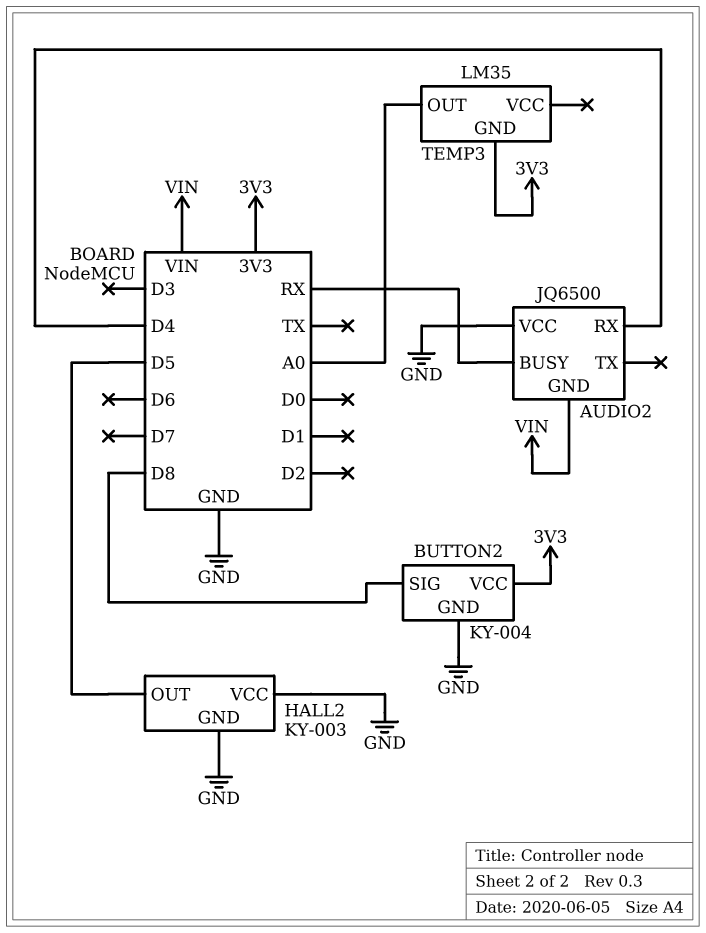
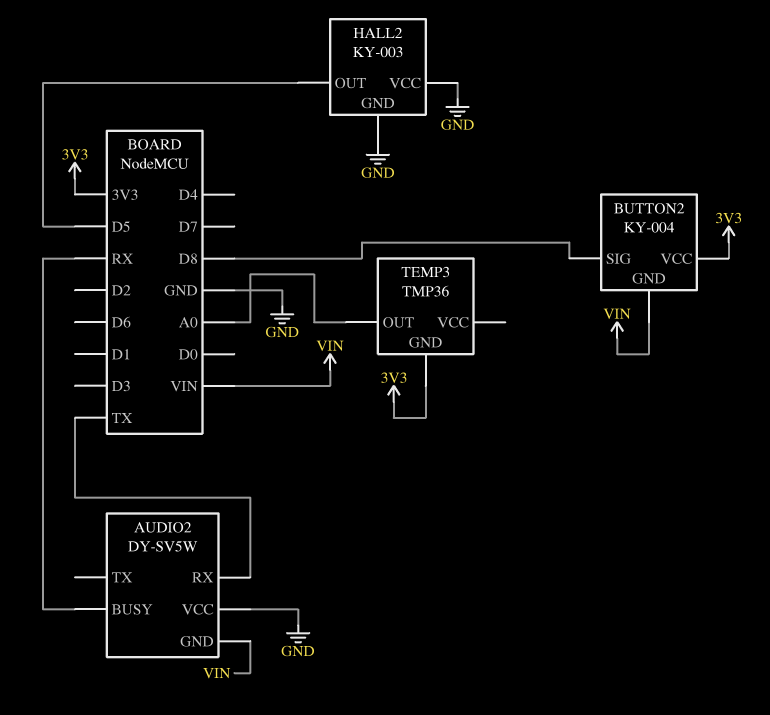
AUDIO2: JQ6500 -> DY-SV5W
AUDIO2 pin RX: D4 -> TX
BUTTON2 pin GND: GND -> VIN
TEMP3: LM35 -> TMP36

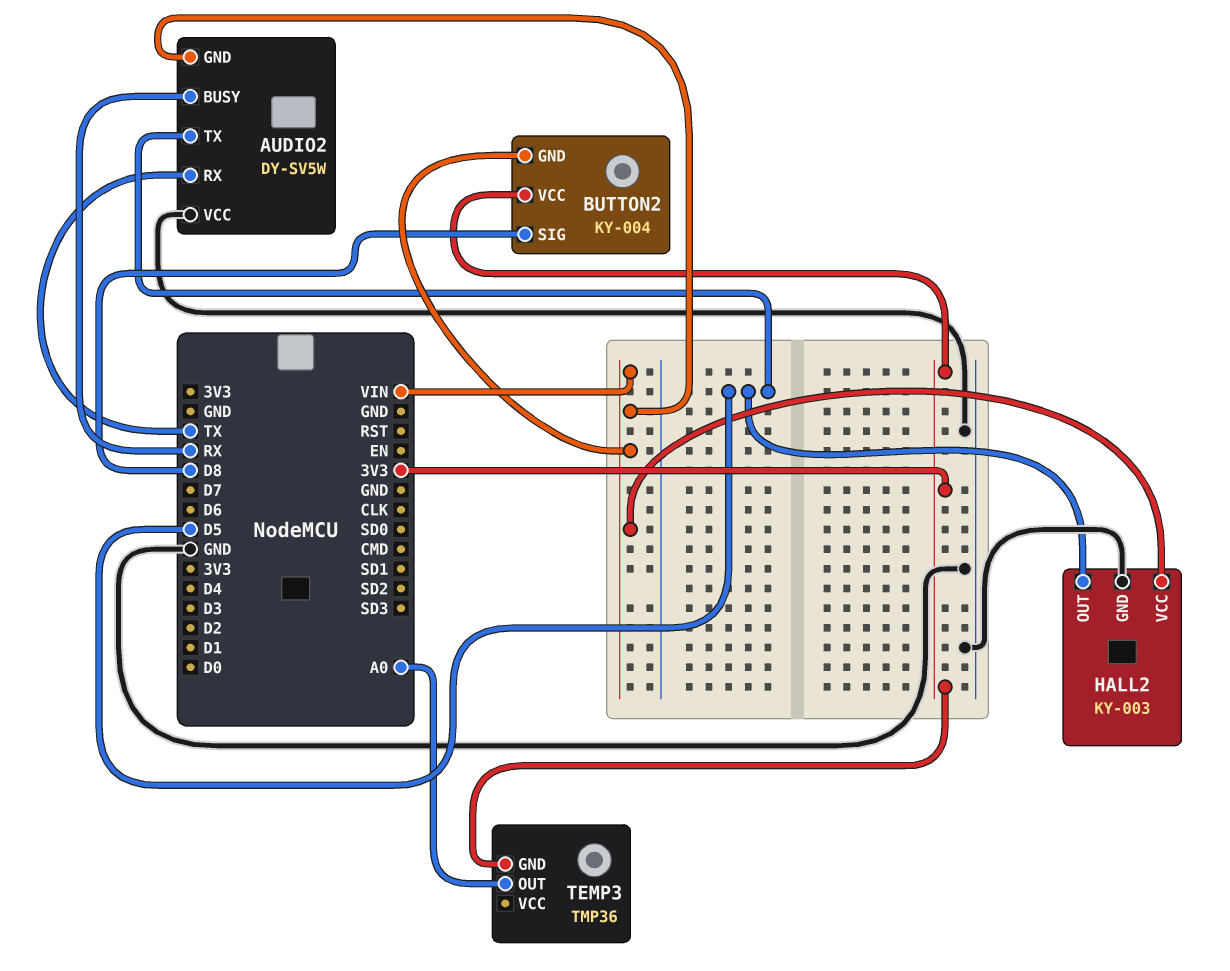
AUDIO2 pin TX: none -> D5
HALL2 pin VCC: GND -> VIN

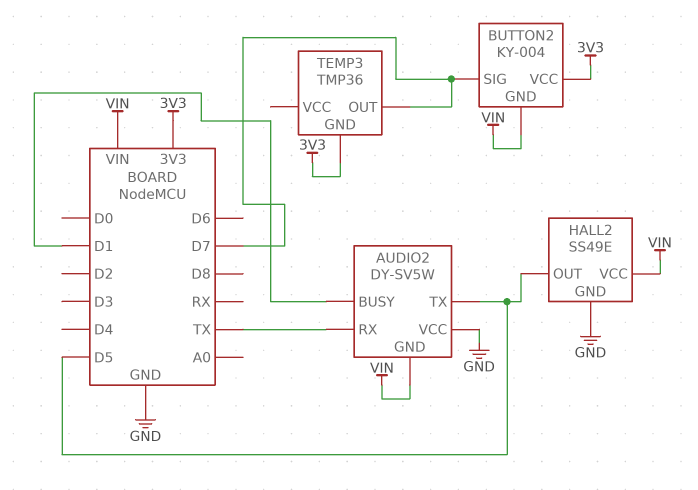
AUDIO2 pin BUSY: RX -> D1
BUTTON2 pin SIG: D8 -> D7
HALL2: KY-003 -> SS49E
TEMP3 pin OUT: A0 -> D7

